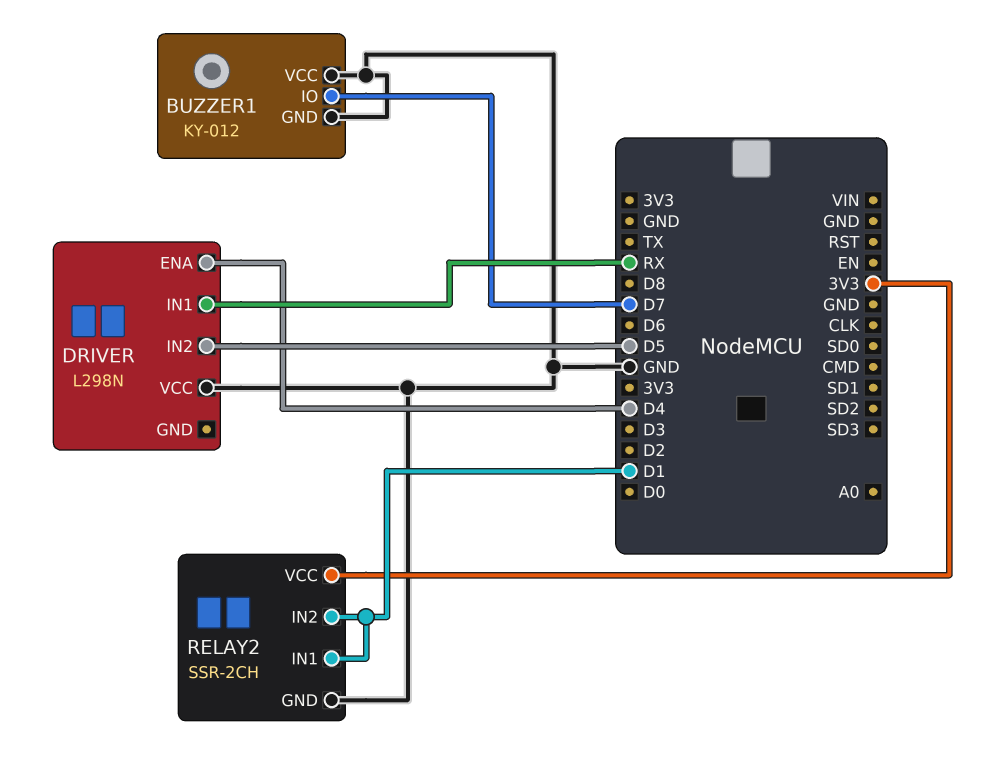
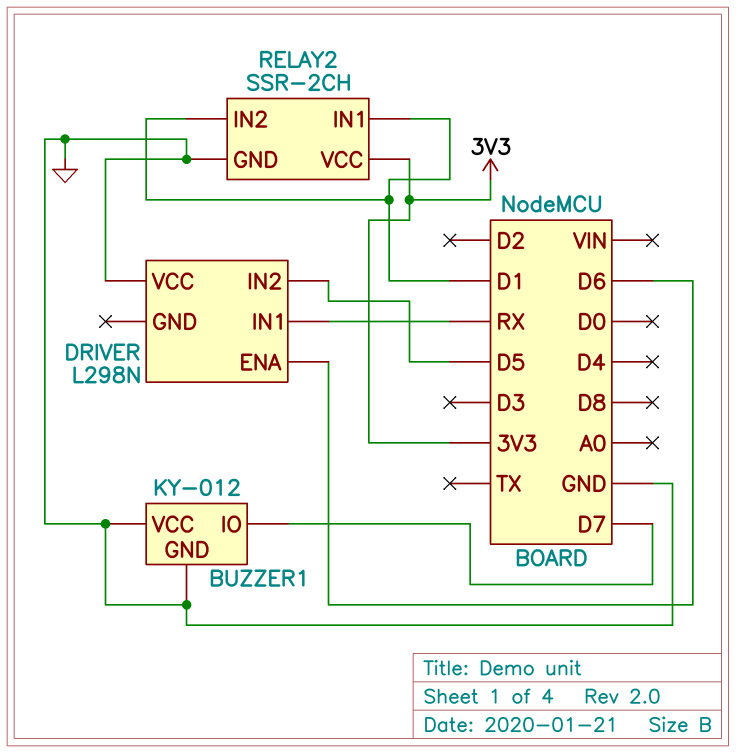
DRIVER pin ENA: D4 -> D6

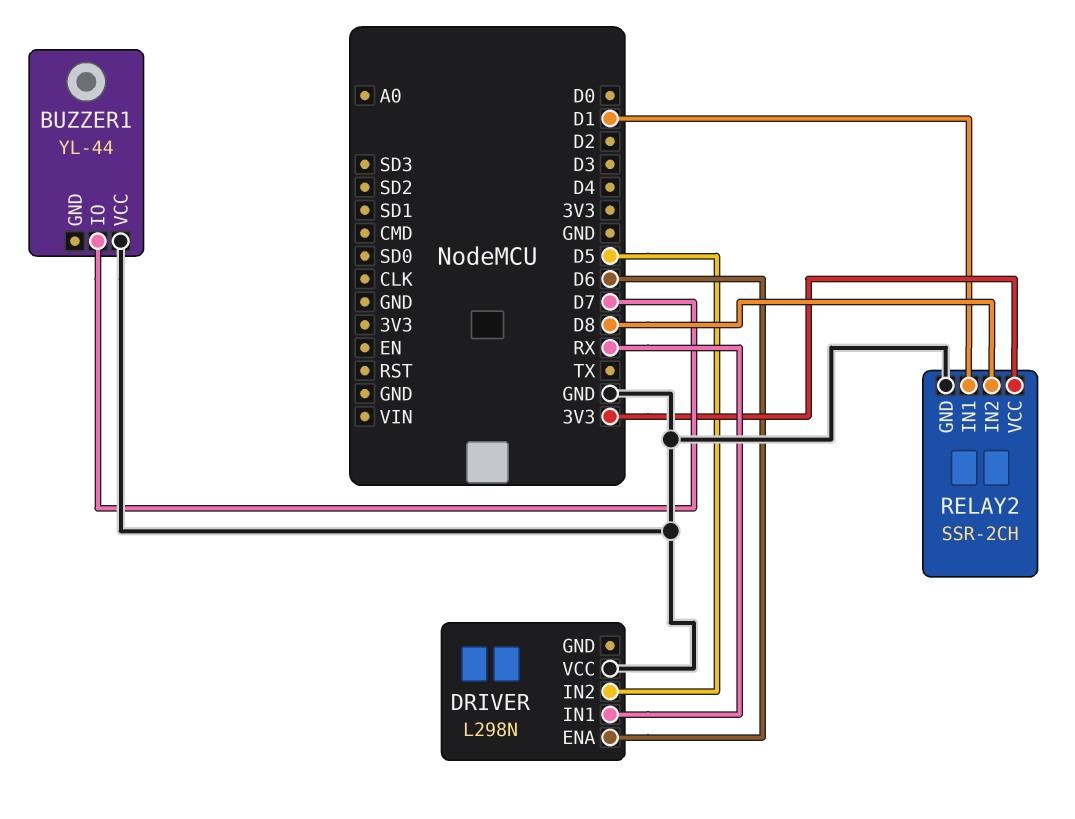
BUZZER1: KY-012 -> YL-44
BUZZER1 pin GND: GND -> none
RELAY2 pin IN2: D1 -> D8

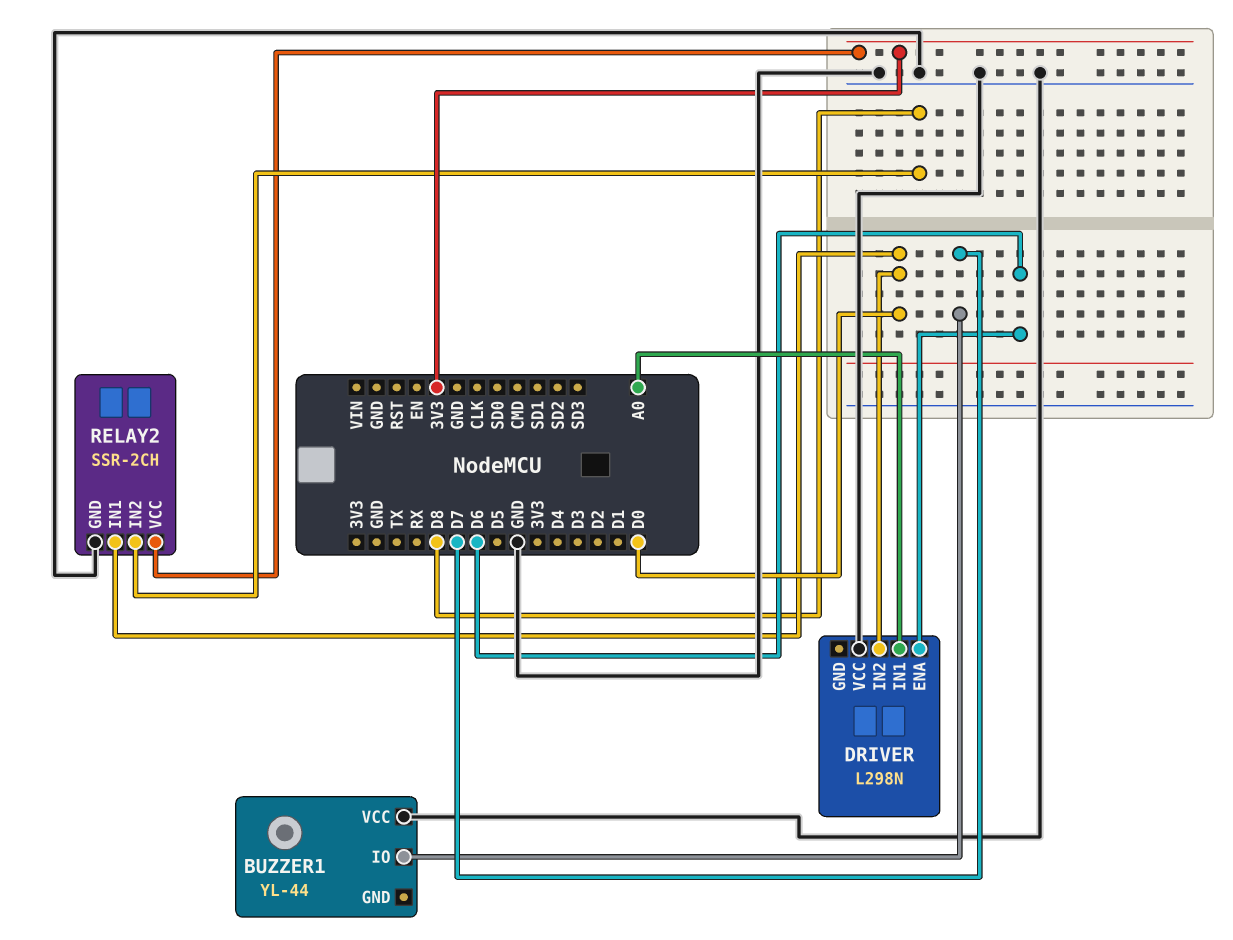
DRIVER pin IN1: RX -> A0
DRIVER pin IN2: D5 -> D0
RELAY2 pin IN1: D1 -> D0

